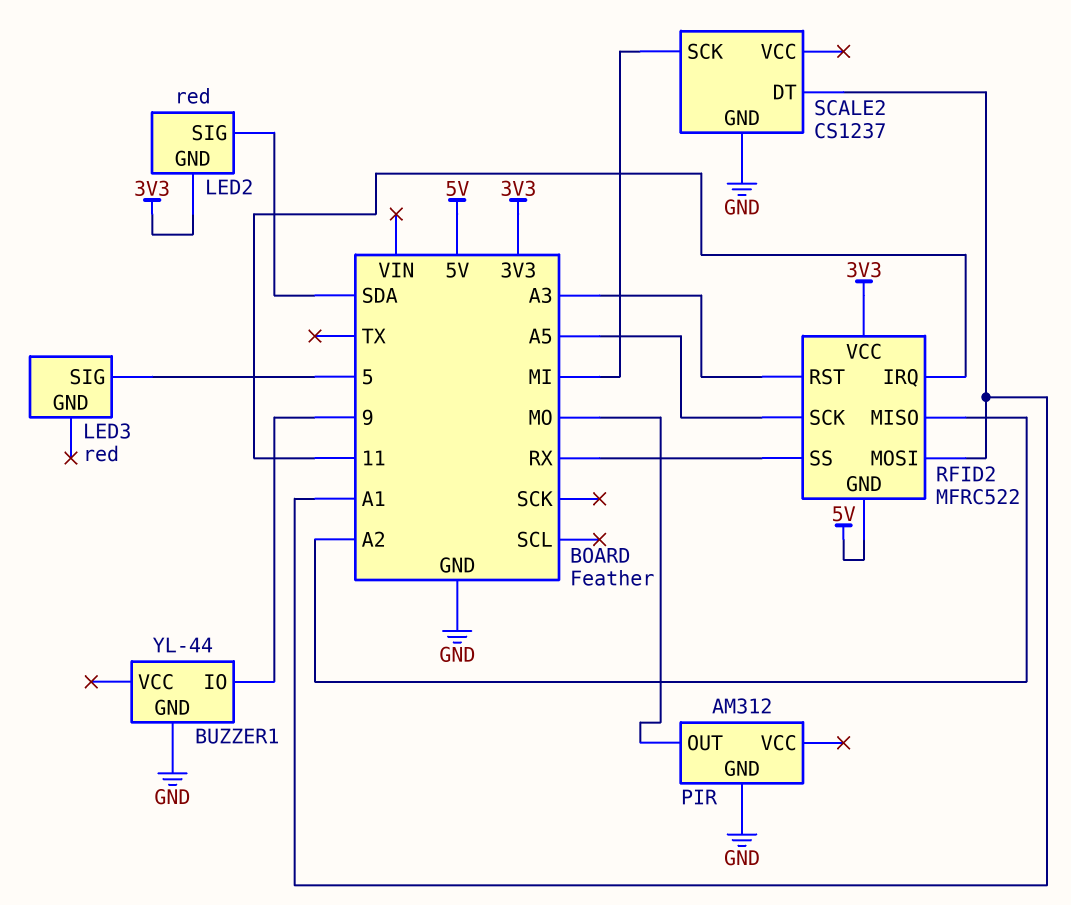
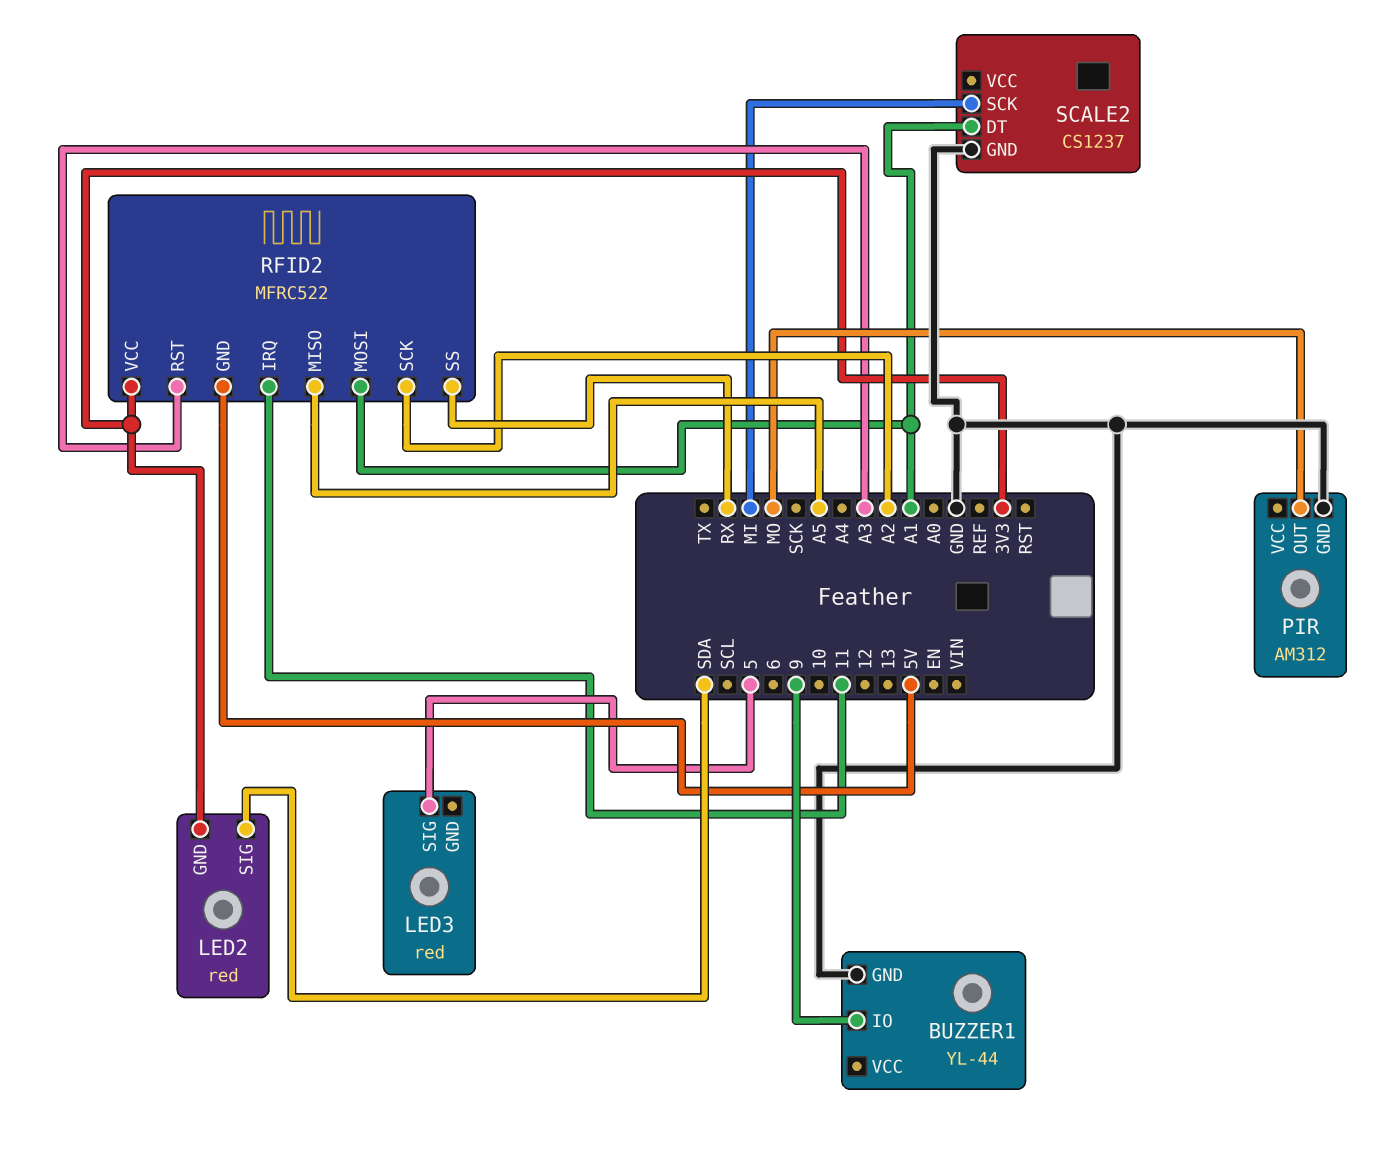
RFID2 pin MISO: A2 -> A5
RFID2 pin SCK: A5 -> A2

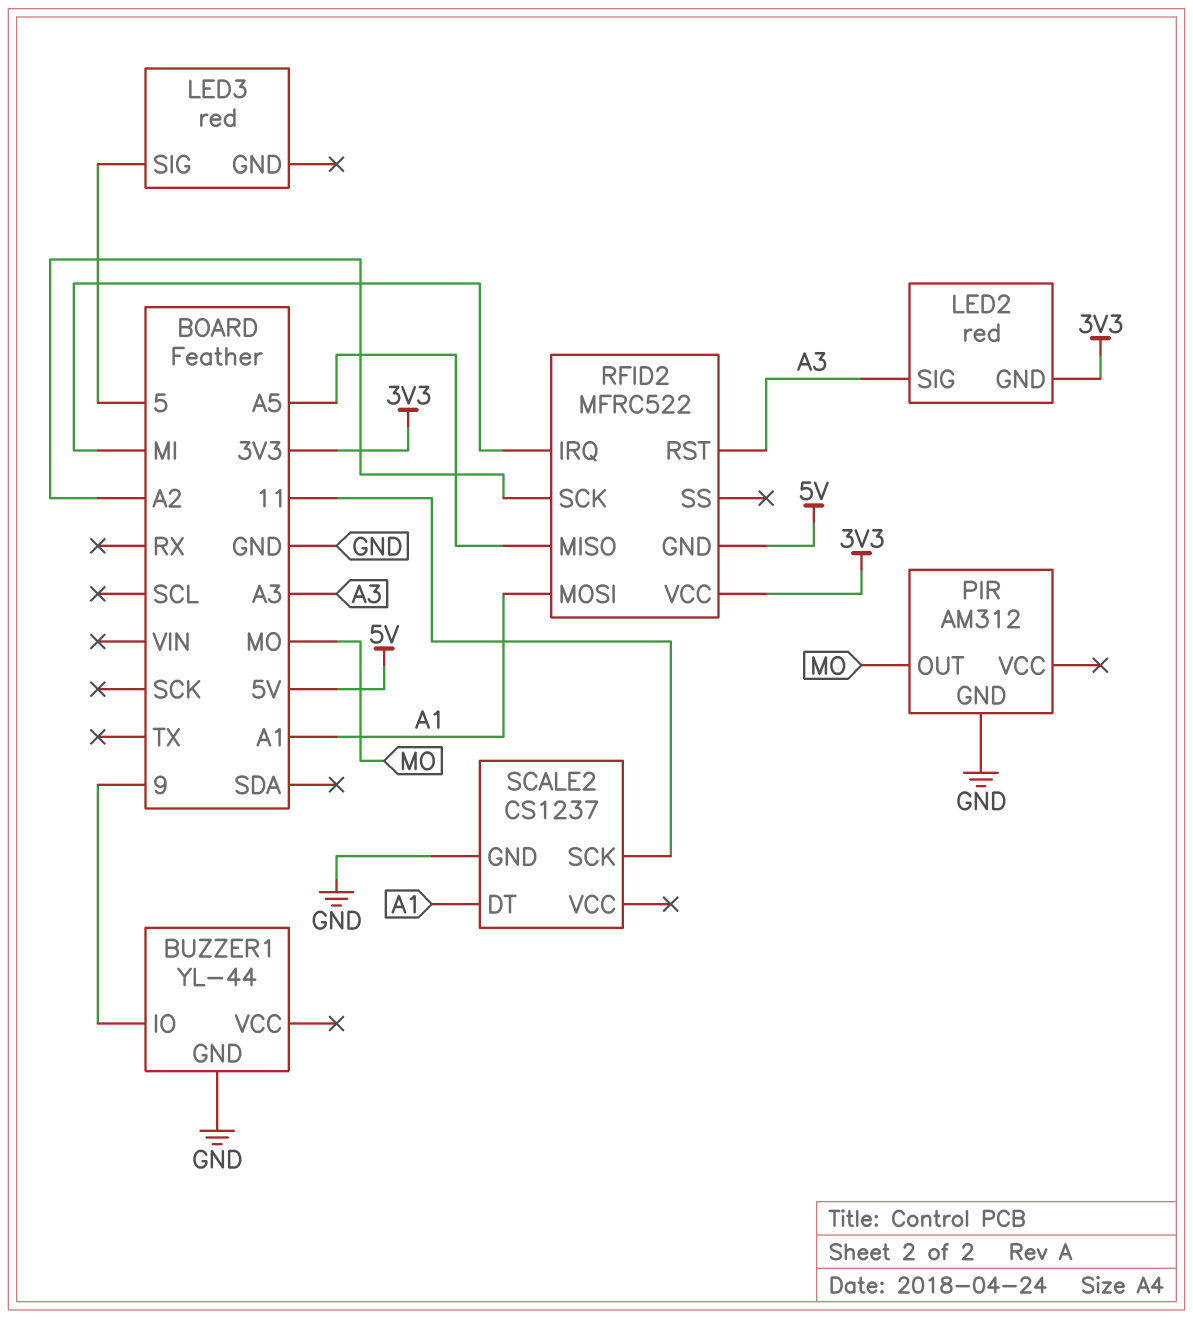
LED2 pin SIG: SDA -> A3
RFID2 pin IRQ: 11 -> MI
RFID2 pin SS: RX -> none
SCALE2 pin SCK: MI -> 11

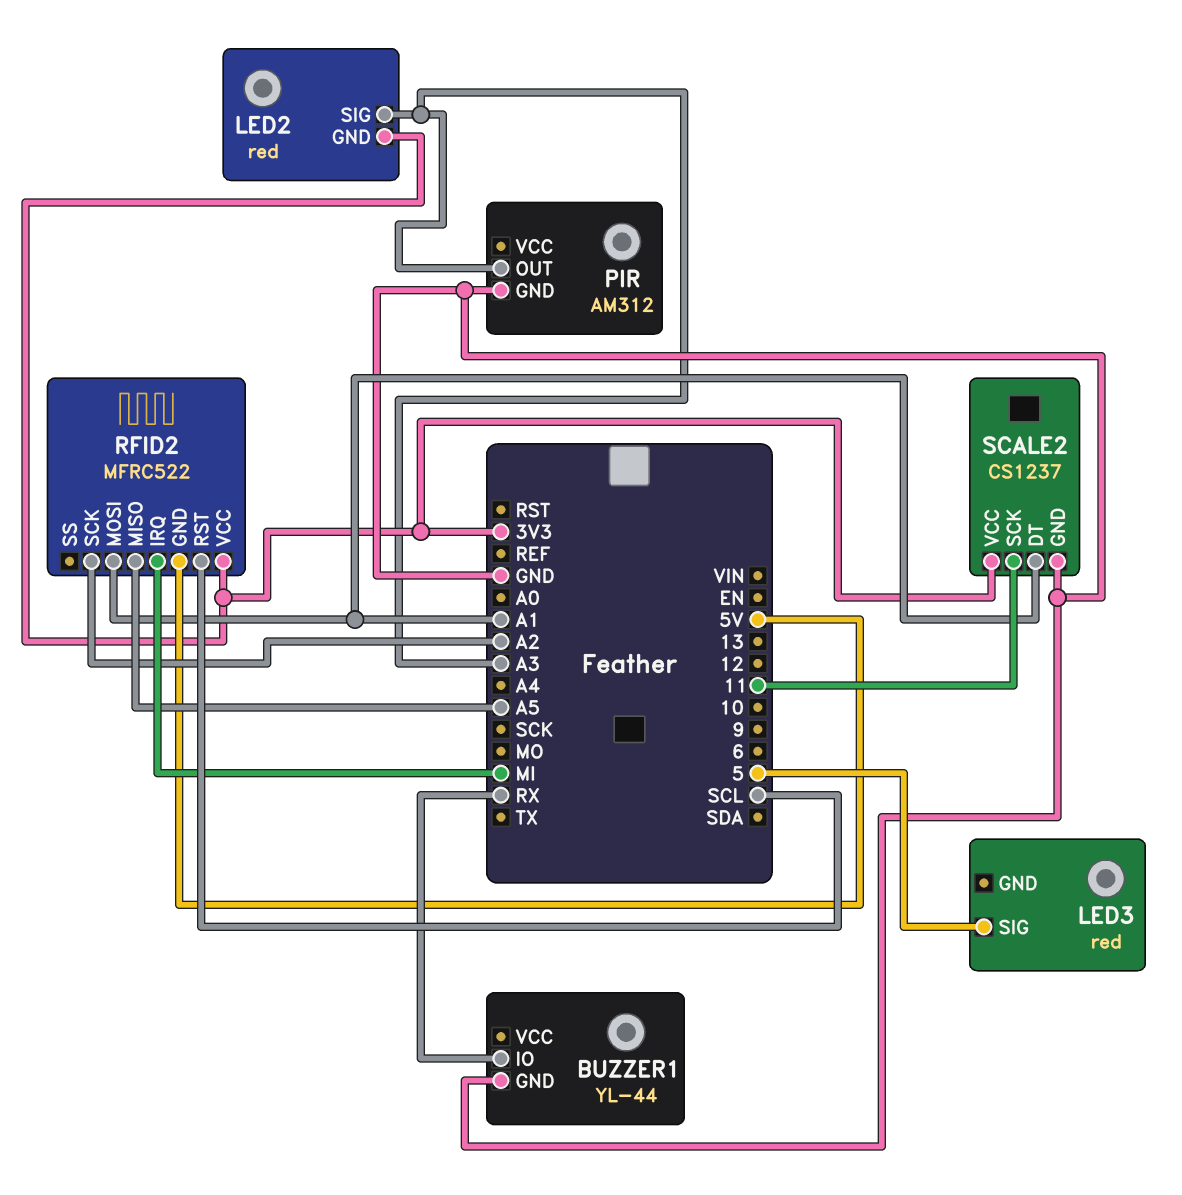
BUZZER1 pin IO: 9 -> RX
PIR pin OUT: MO -> A3
RFID2 pin RST: A3 -> SCL
SCALE2 pin VCC: none -> 3V3

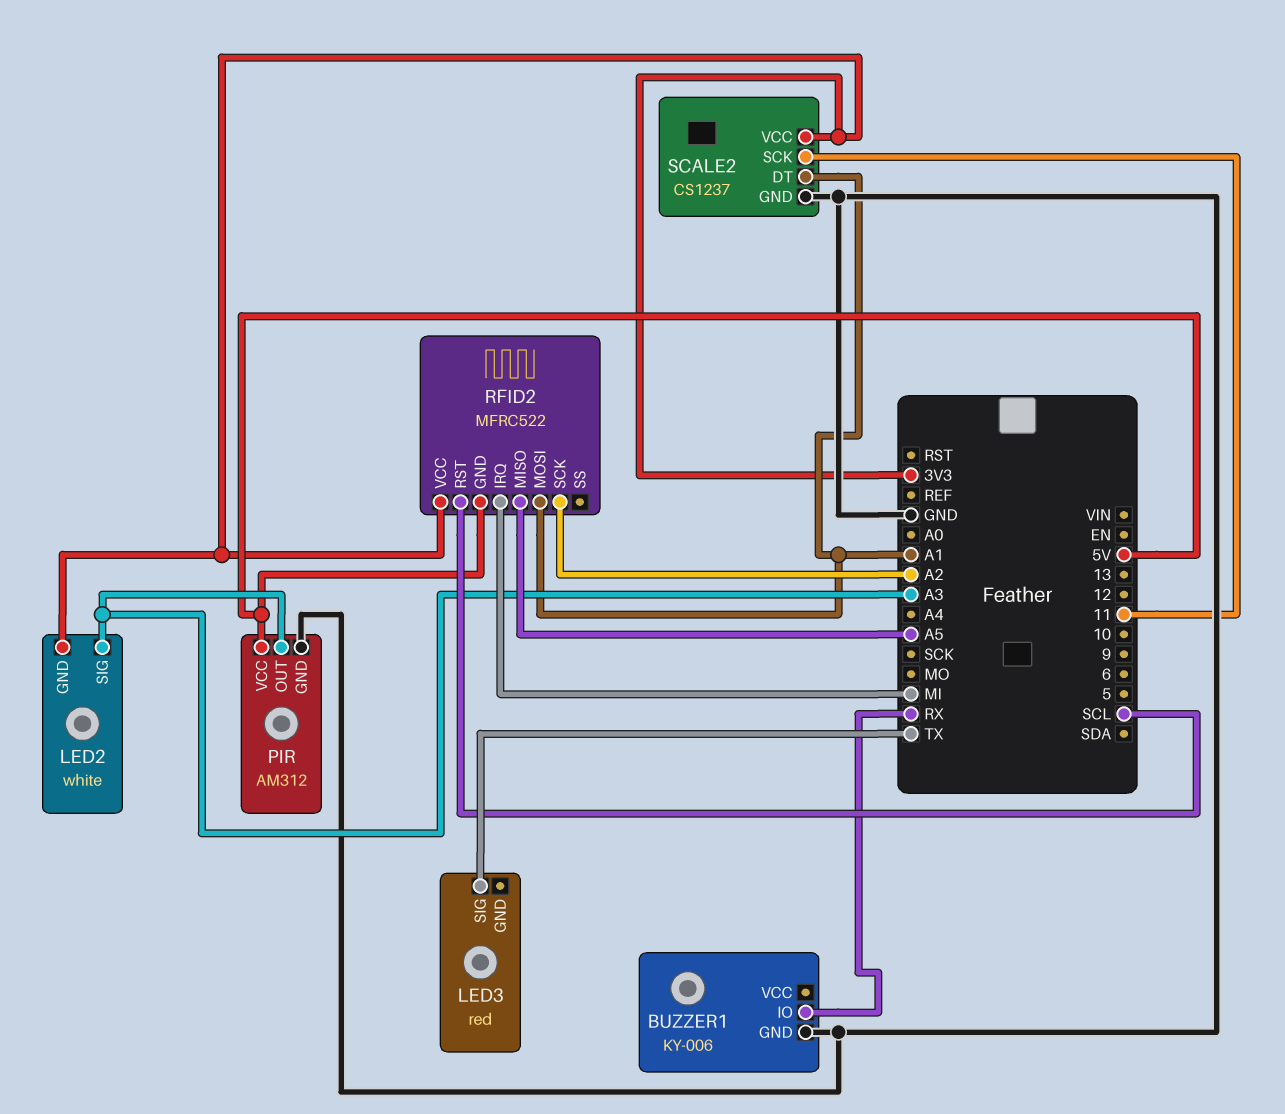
BUZZER1: YL-44 -> KY-006
LED2: red -> white
LED3 pin SIG: 5 -> TX
PIR pin VCC: none -> 5V

